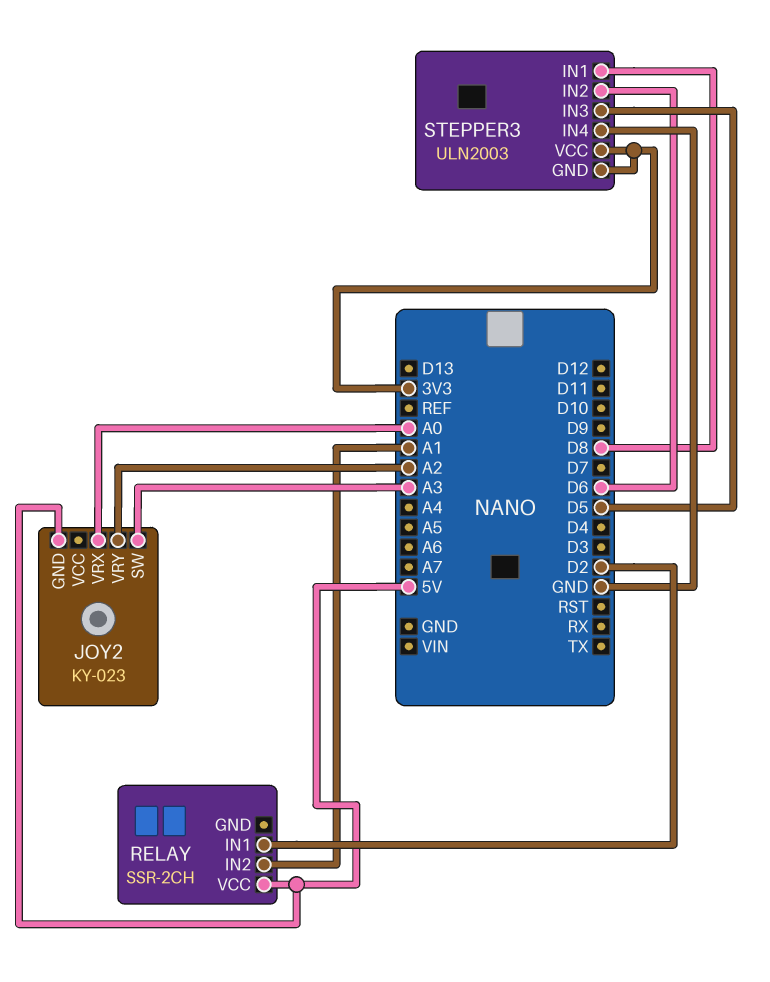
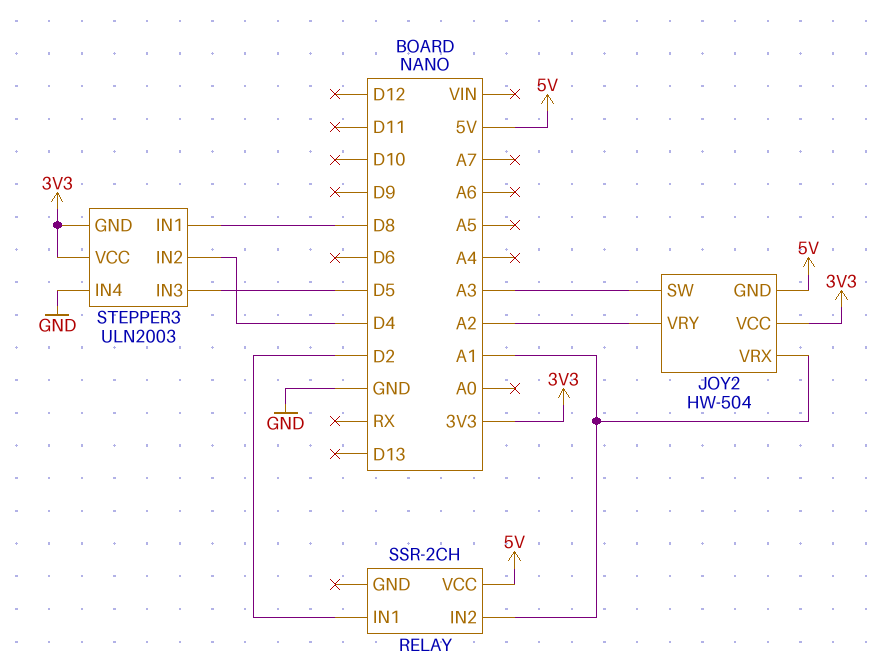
JOY2: KY-023 -> HW-504
JOY2 pin VCC: none -> 3V3
JOY2 pin VRX: A0 -> A1
STEPPER3 pin IN2: D6 -> D4

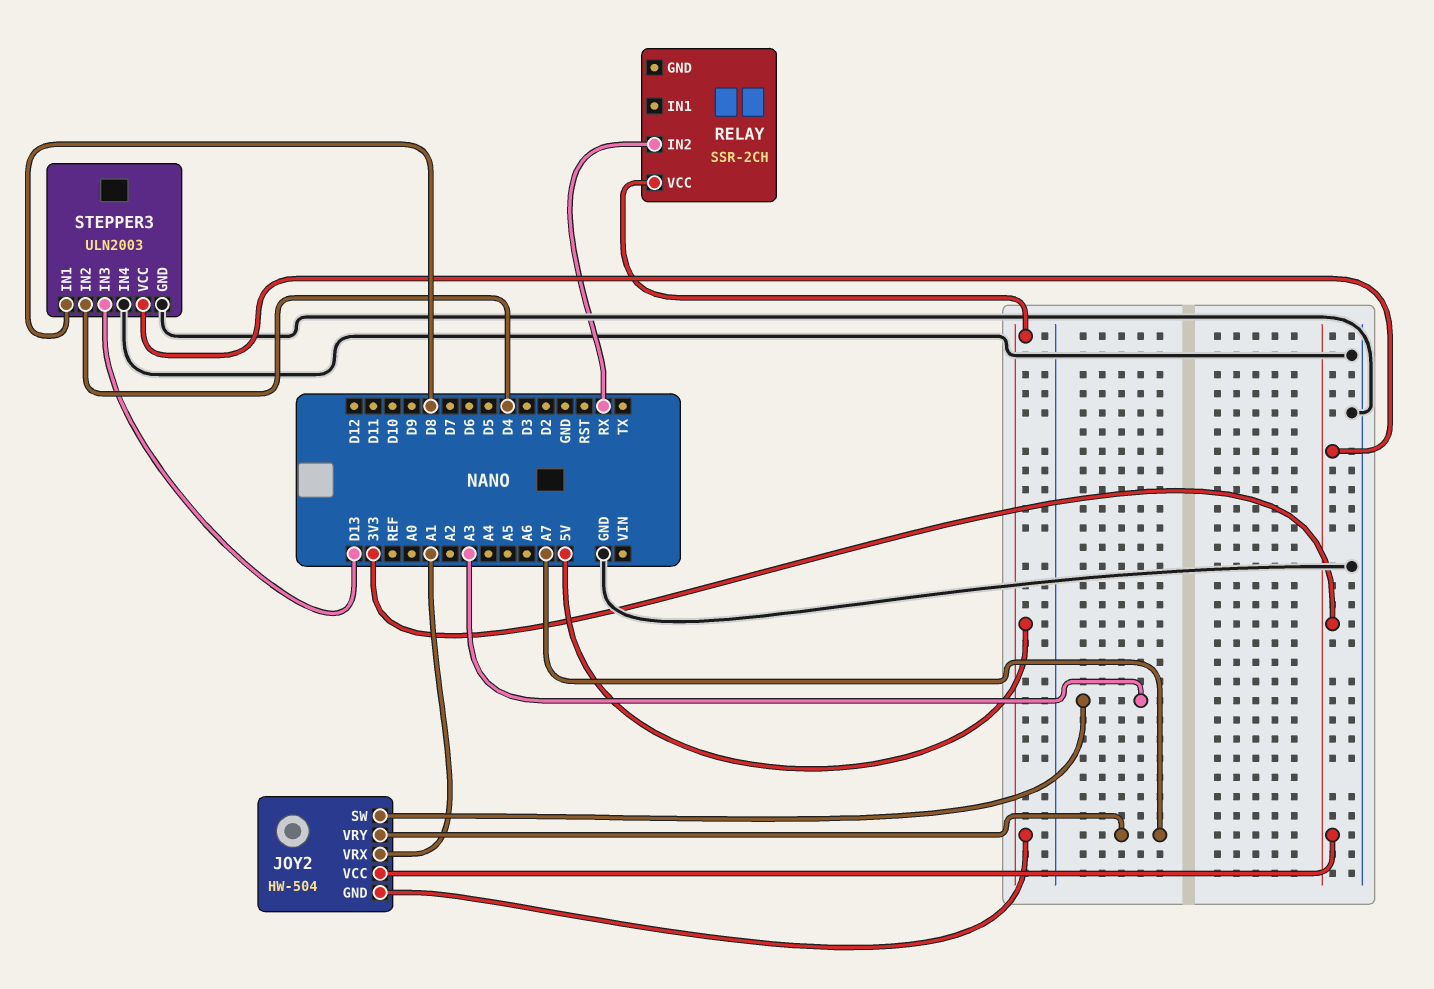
JOY2 pin VRY: A2 -> A7
RELAY pin IN1: D2 -> none
RELAY pin IN2: A1 -> RX
STEPPER3 pin GND: 3V3 -> GND
STEPPER3 pin IN3: D5 -> D13

